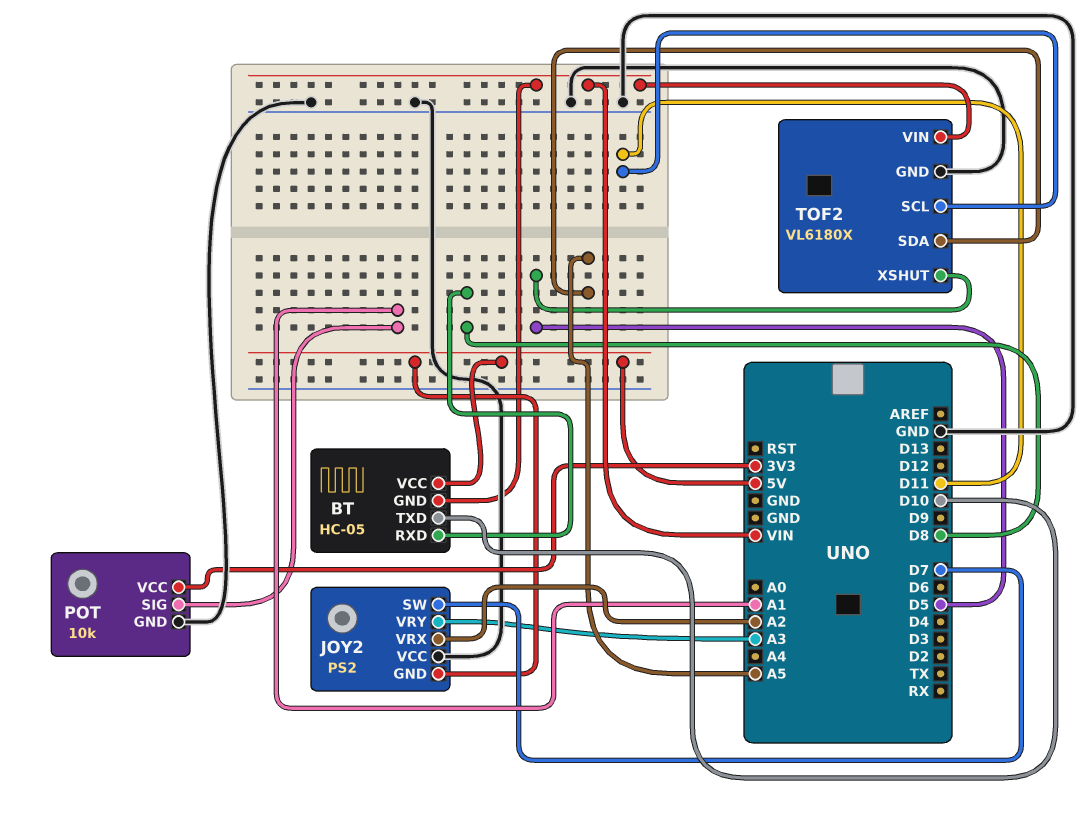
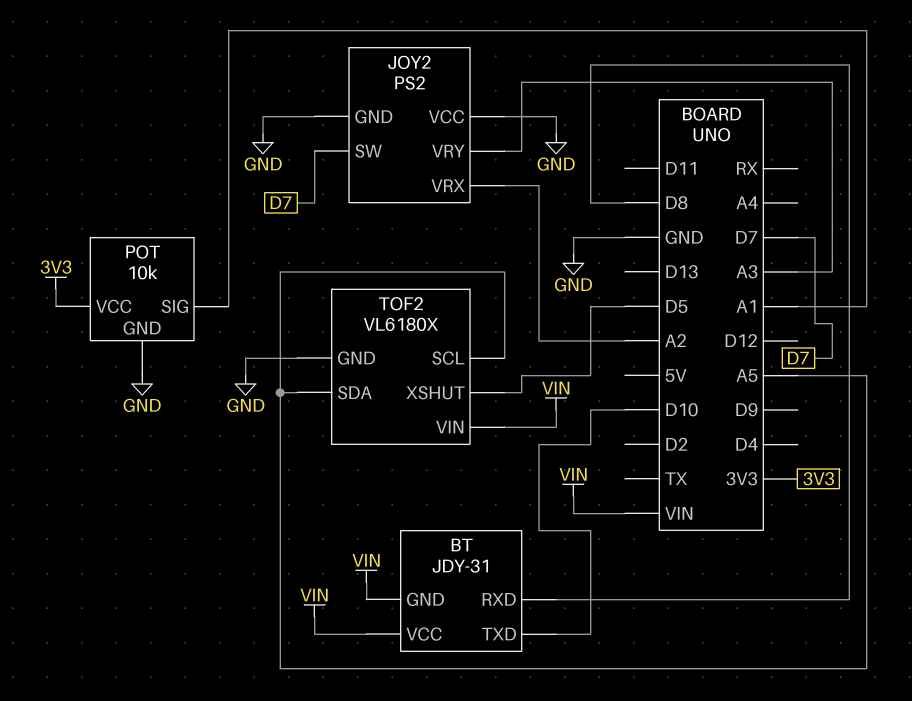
BT: HC-05 -> JDY-31
BT pin VCC: 5V -> VIN
JOY2 pin GND: 5V -> GND
TOF2 pin SCL: D11 -> A5

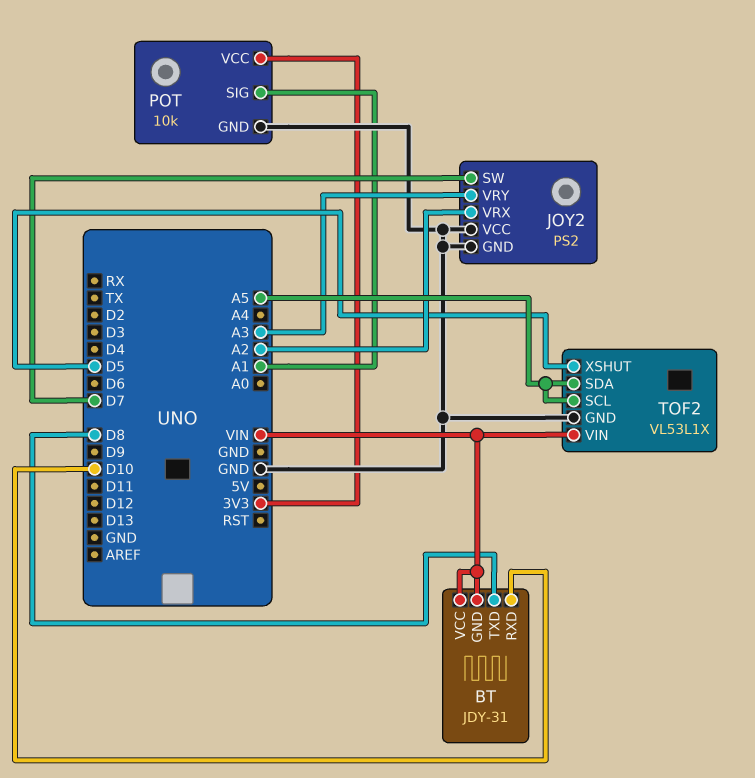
BT pin RXD: D8 -> D10
BT pin TXD: D10 -> D8
TOF2: VL6180X -> VL53L1X

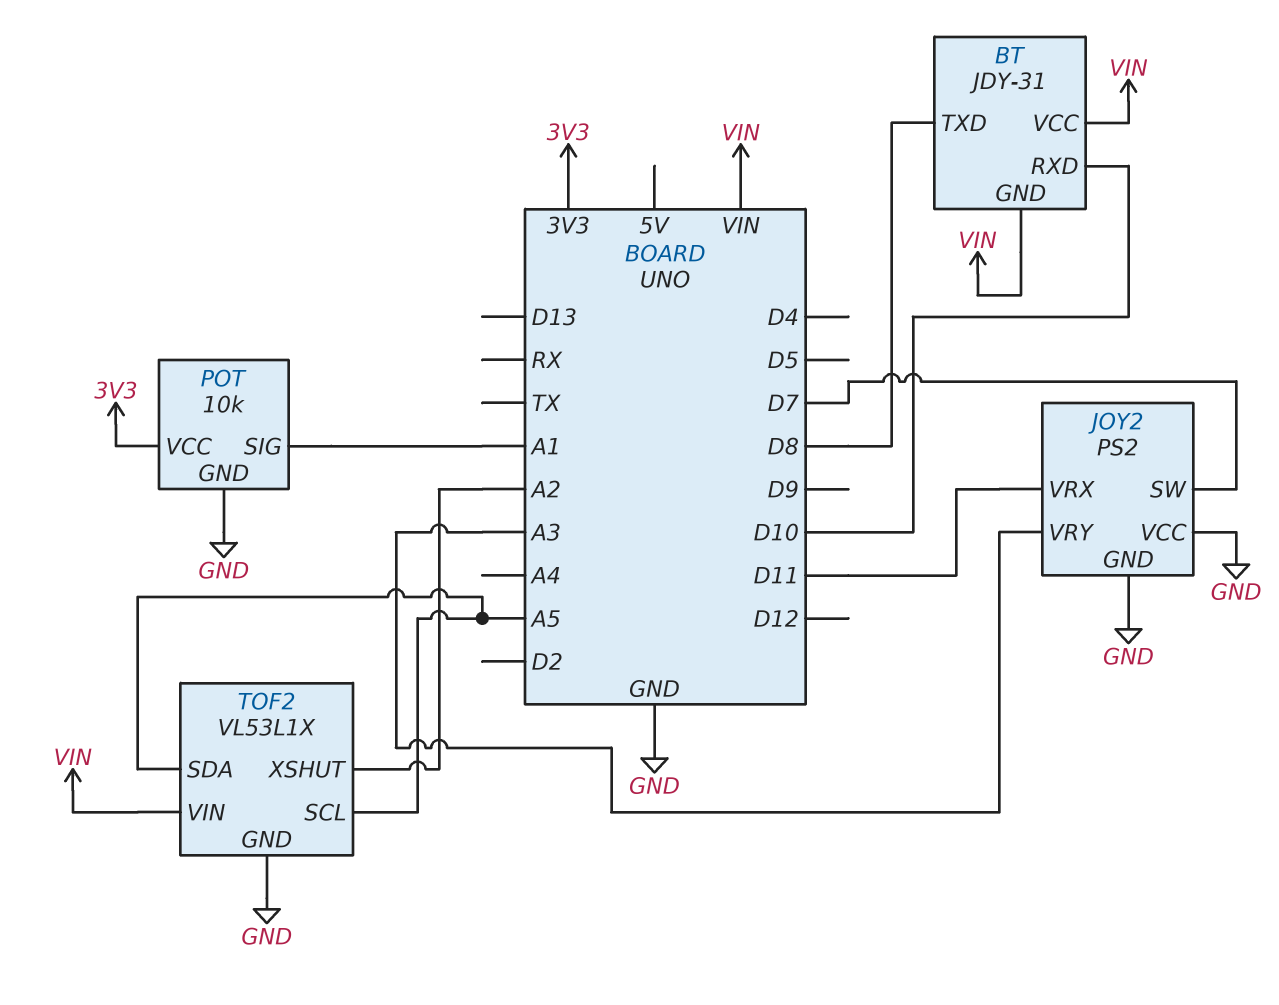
JOY2 pin VRX: A2 -> D11
TOF2 pin XSHUT: D5 -> A2

